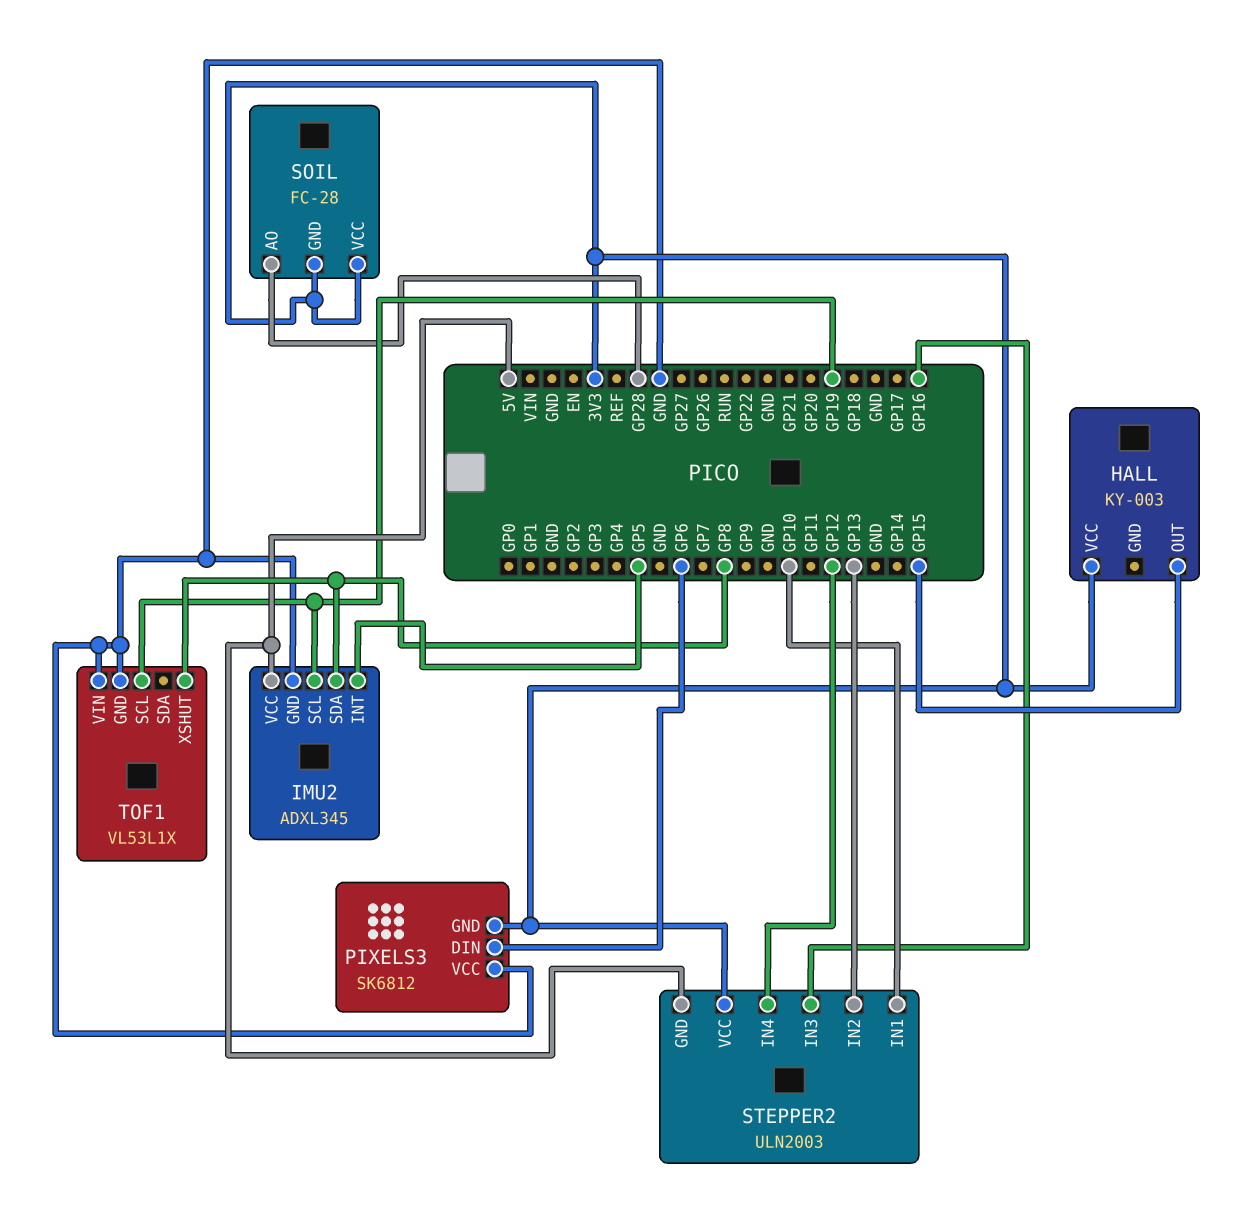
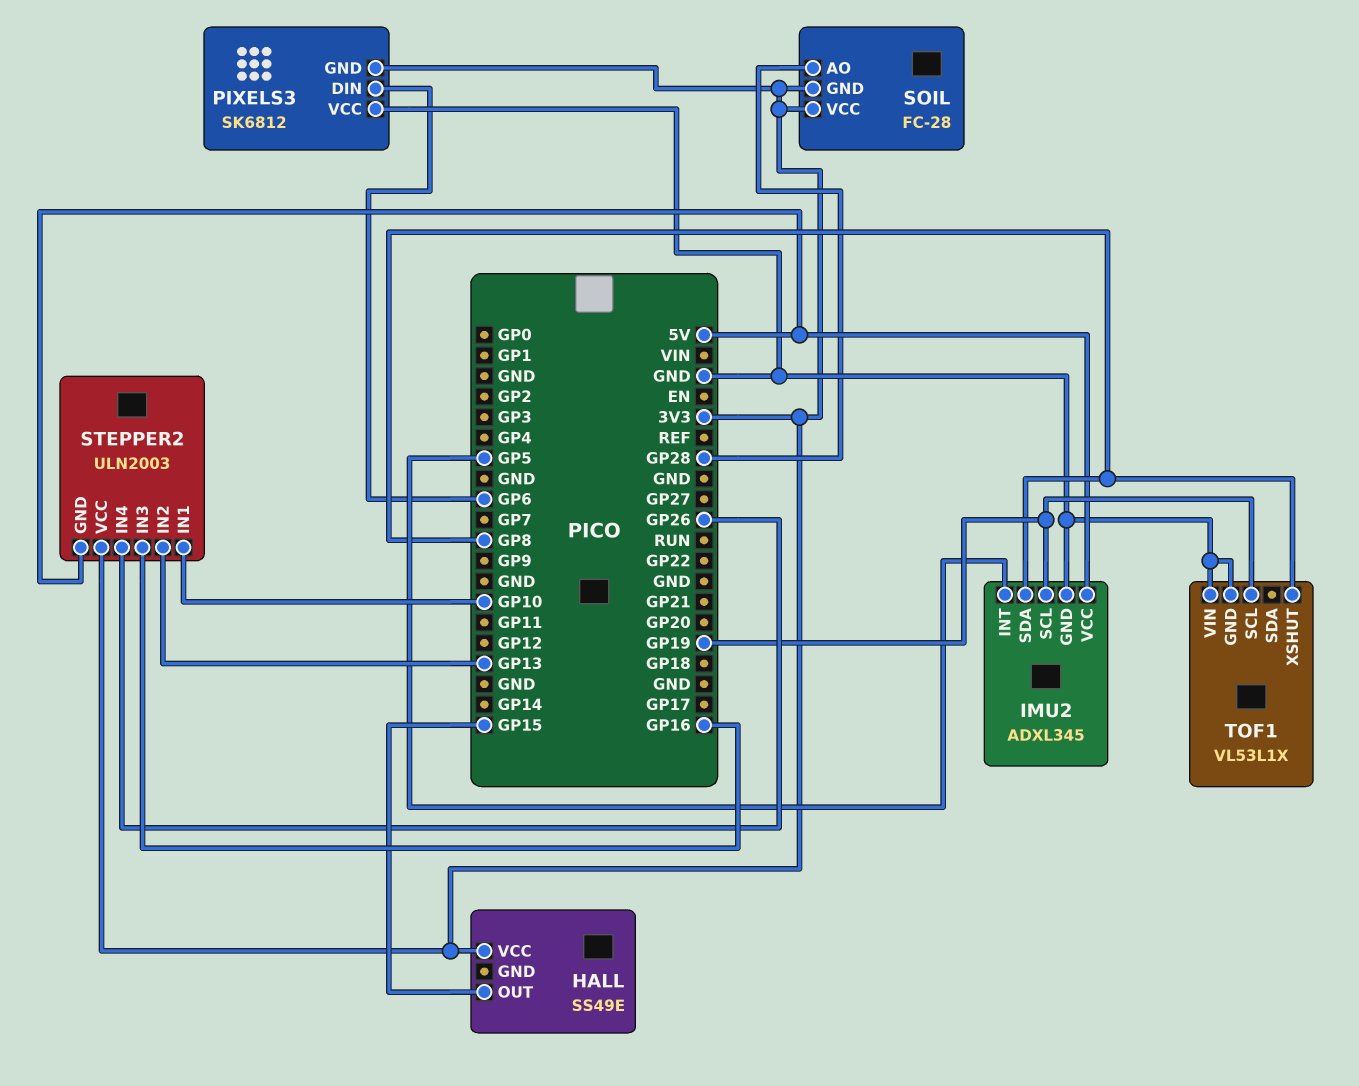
HALL: KY-003 -> SS49E
STEPPER2 pin IN4: GP12 -> GP26

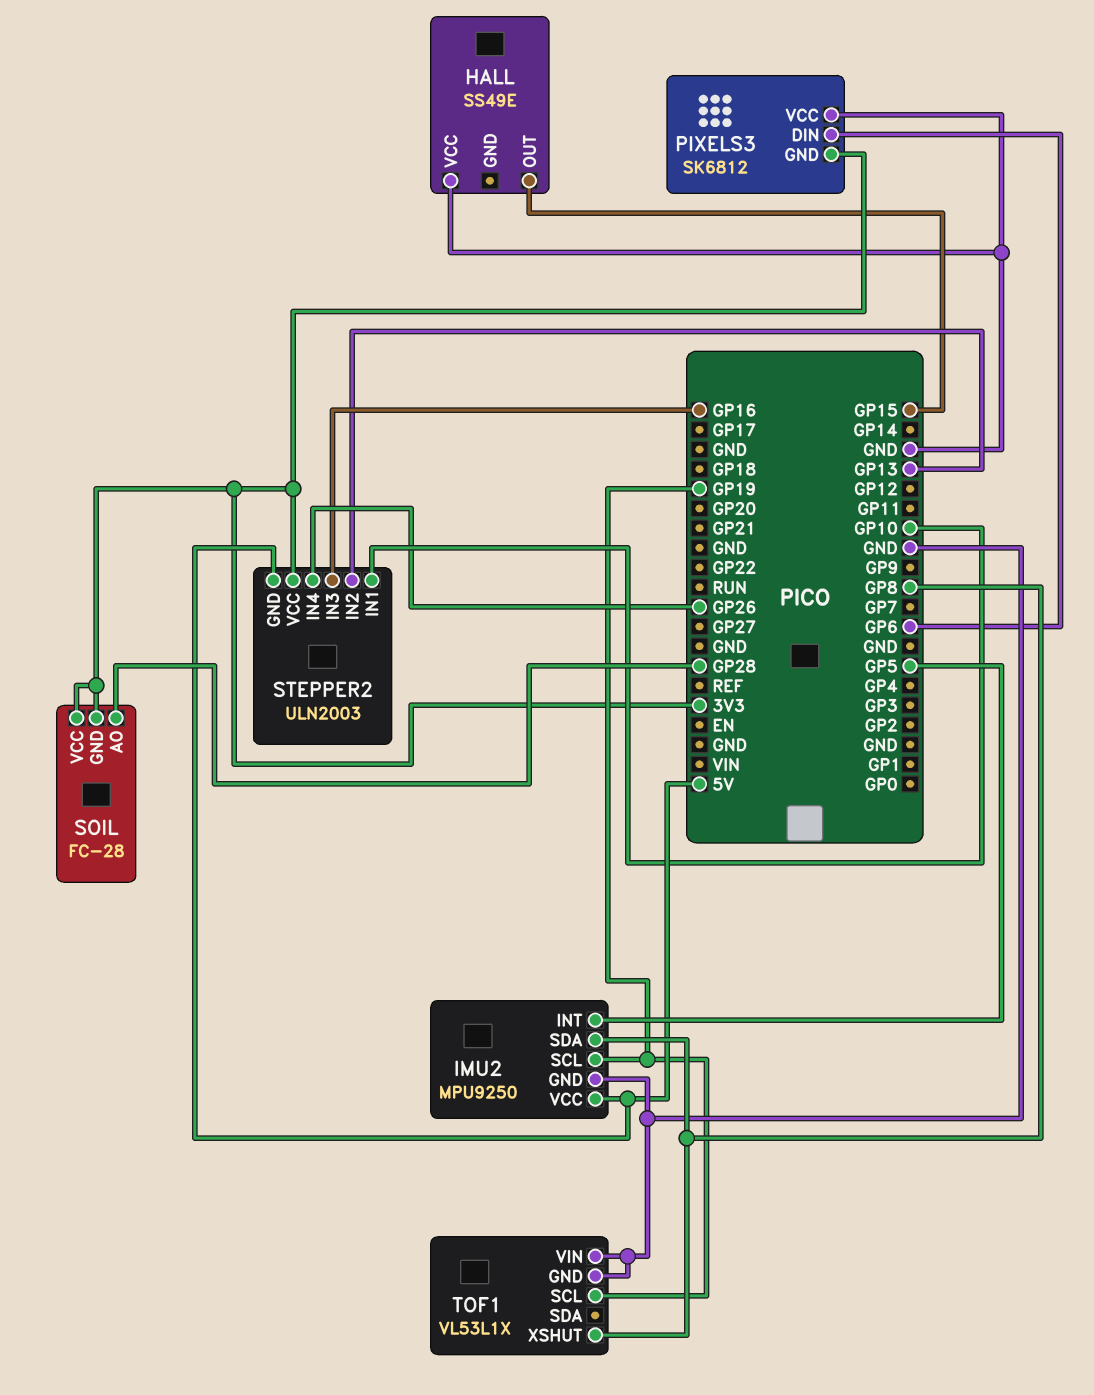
HALL pin VCC: 3V3 -> GND
IMU2: ADXL345 -> MPU9250

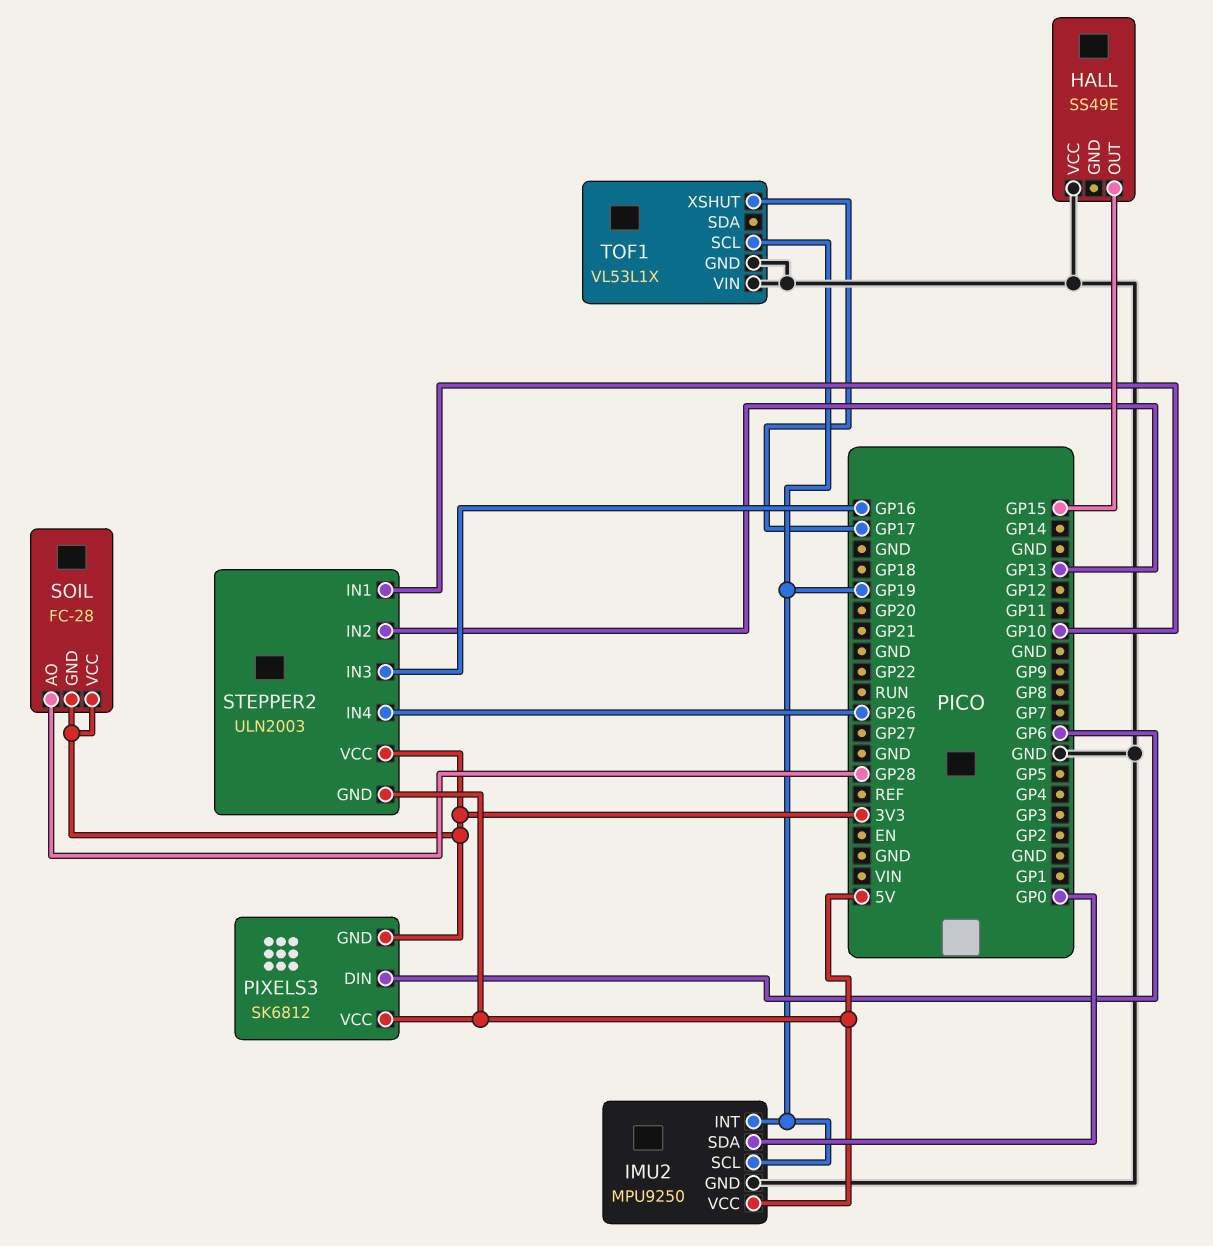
IMU2 pin INT: GP5 -> GP19
IMU2 pin SDA: GP8 -> GP0
PIXELS3 pin VCC: GND -> 5V
TOF1 pin XSHUT: GP8 -> GP17

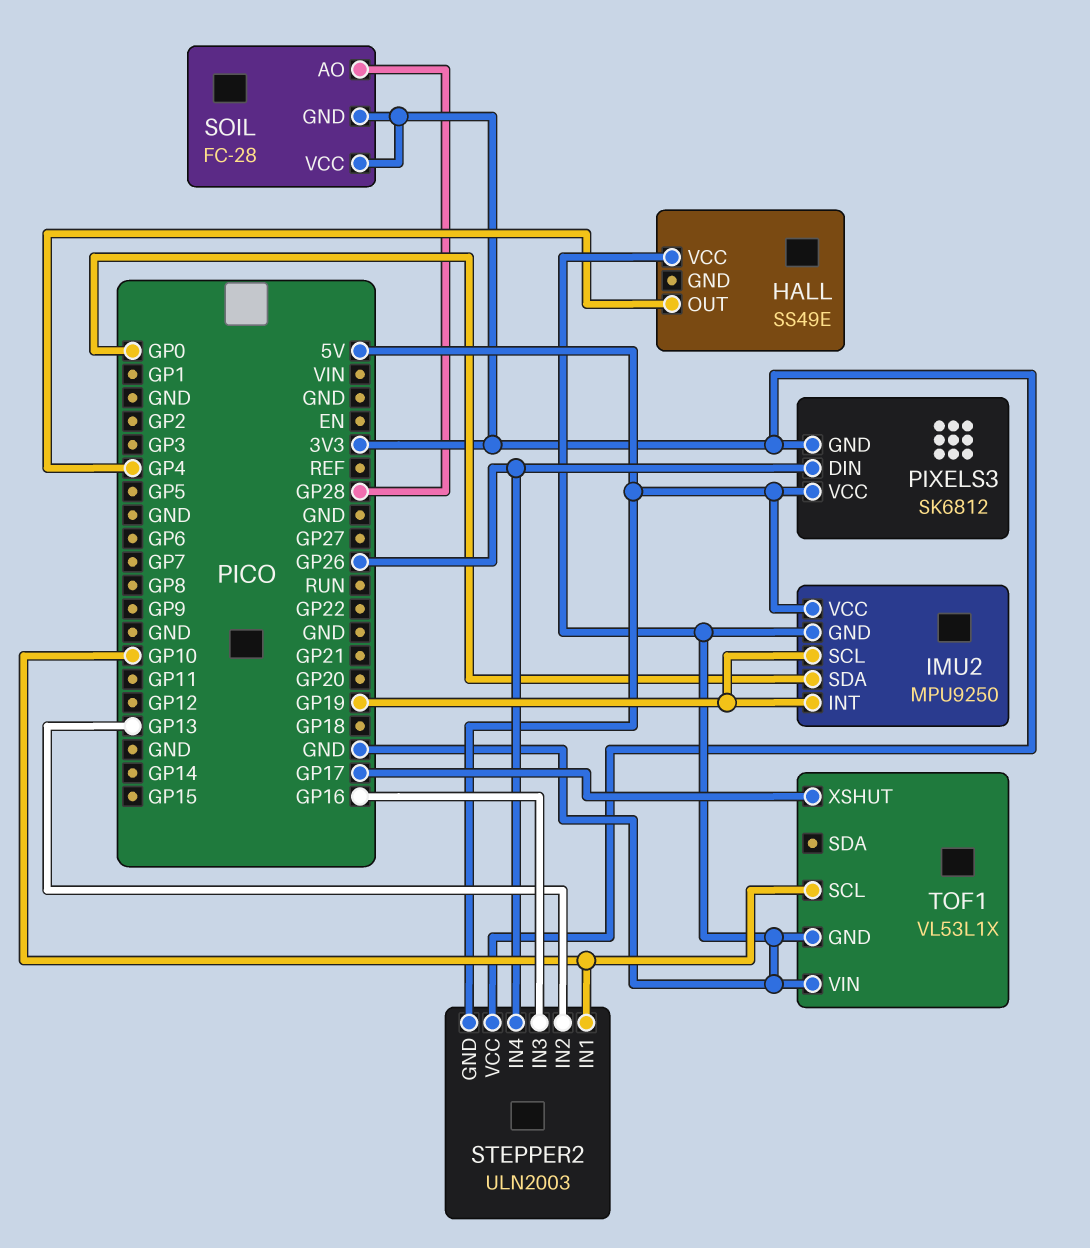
HALL pin OUT: GP15 -> GP4
PIXELS3 pin DIN: GP6 -> GP26
TOF1 pin SCL: GP19 -> GP10

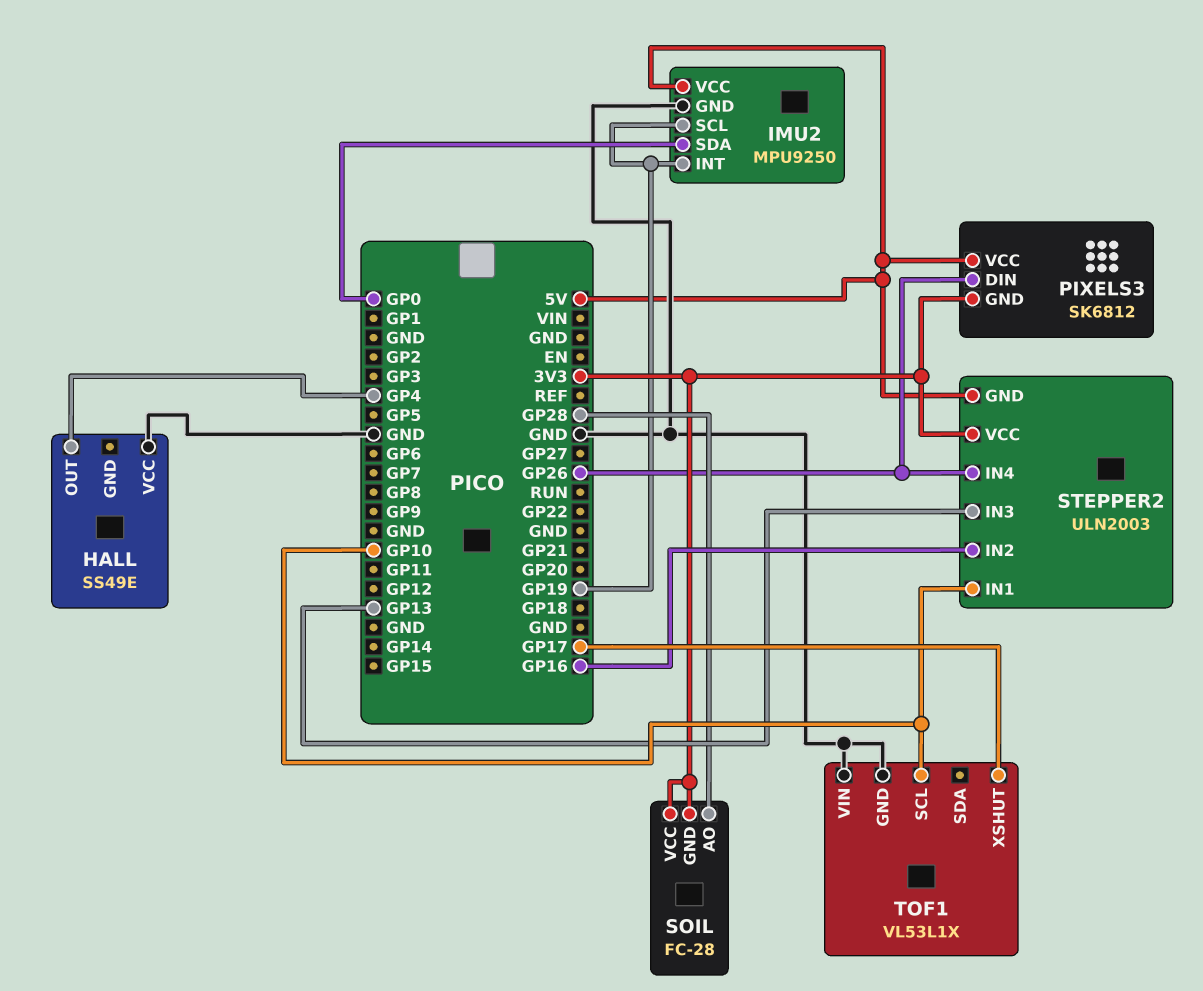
STEPPER2 pin IN2: GP13 -> GP16
STEPPER2 pin IN3: GP16 -> GP13

